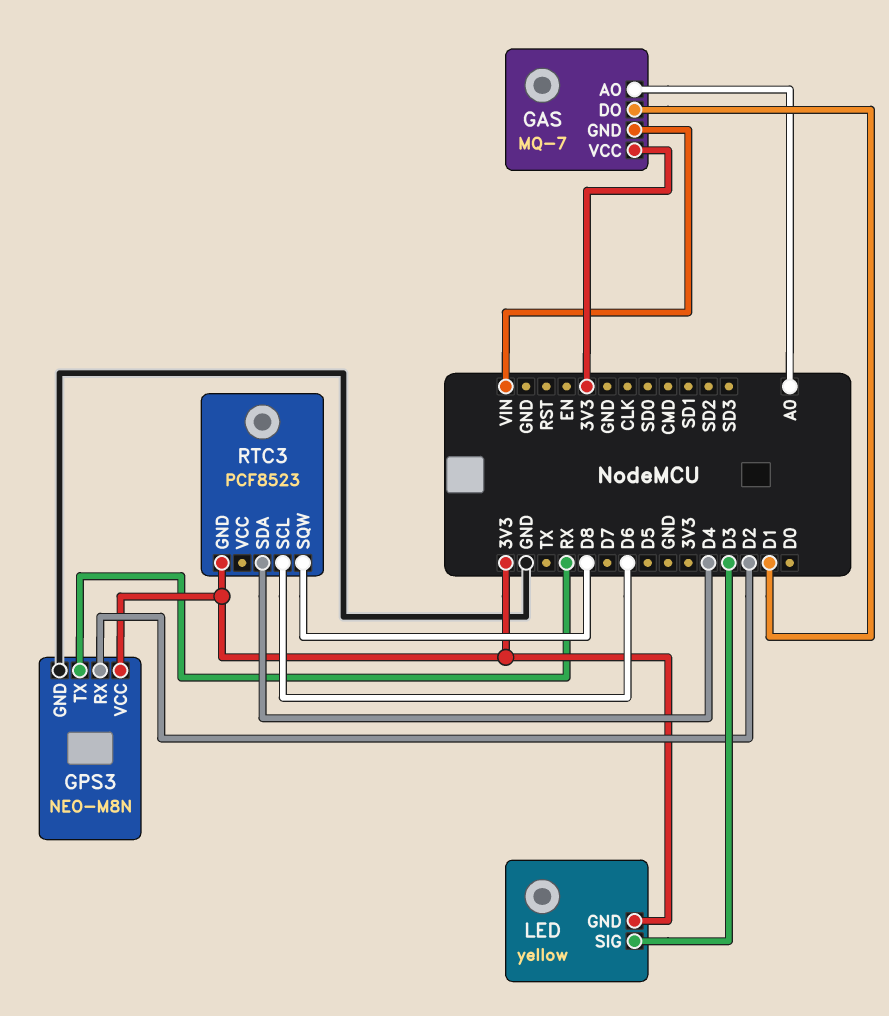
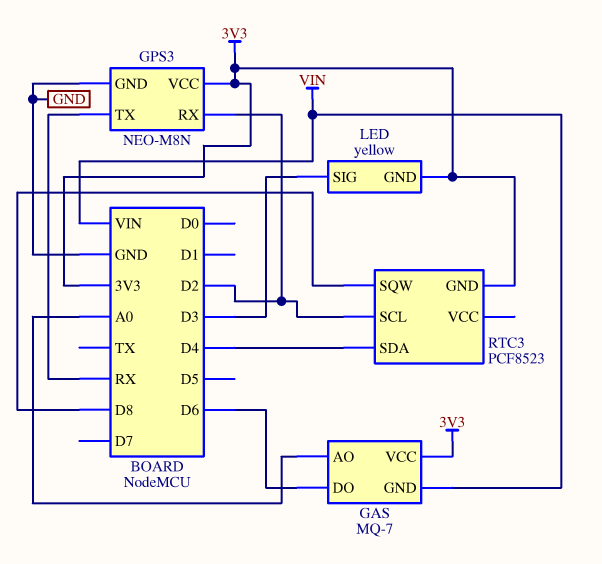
GAS pin DO: D1 -> D6
RTC3 pin SCL: D6 -> D2

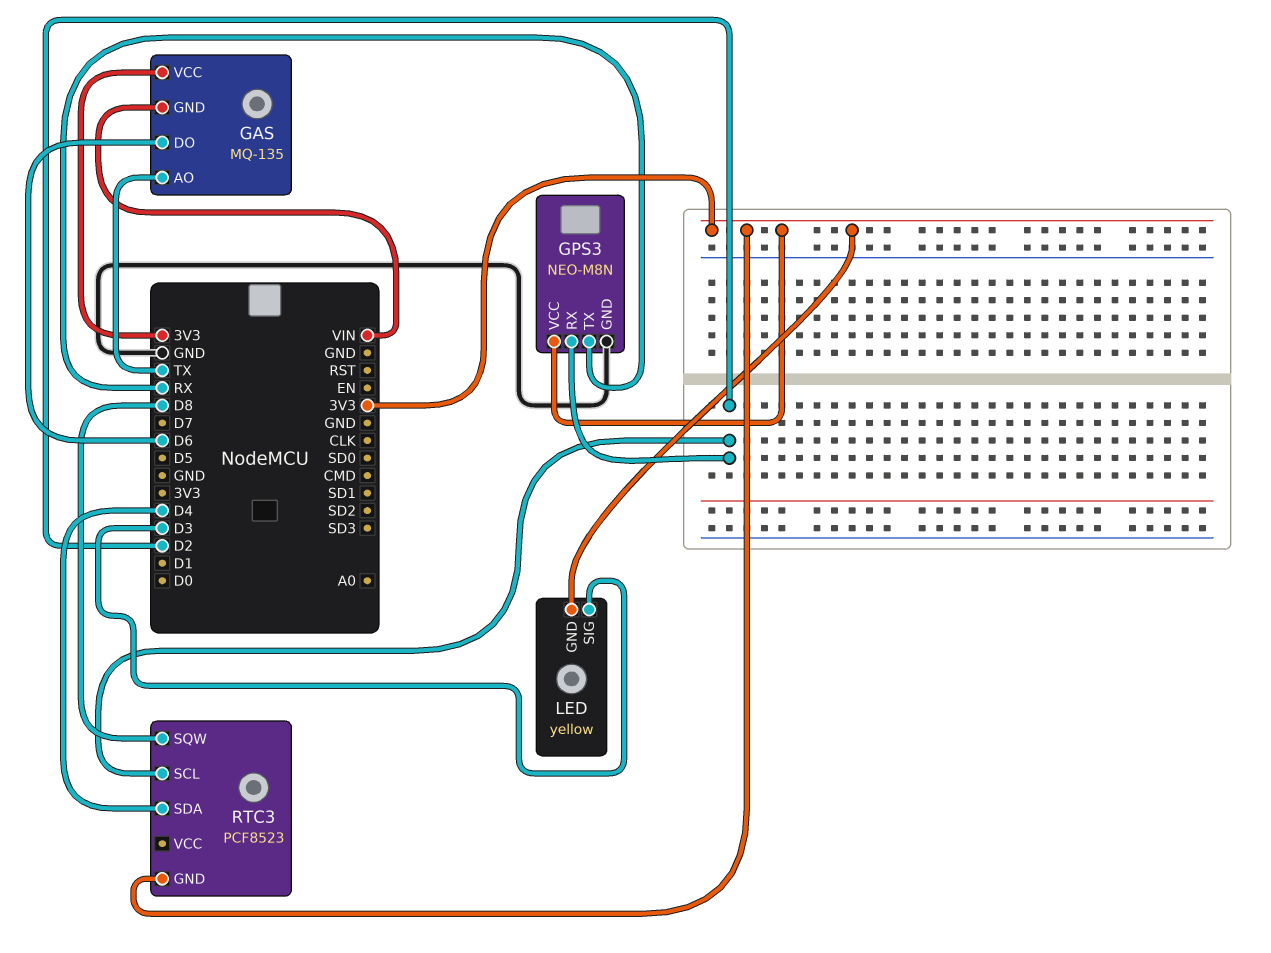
GAS: MQ-7 -> MQ-135
GAS pin AO: A0 -> TX

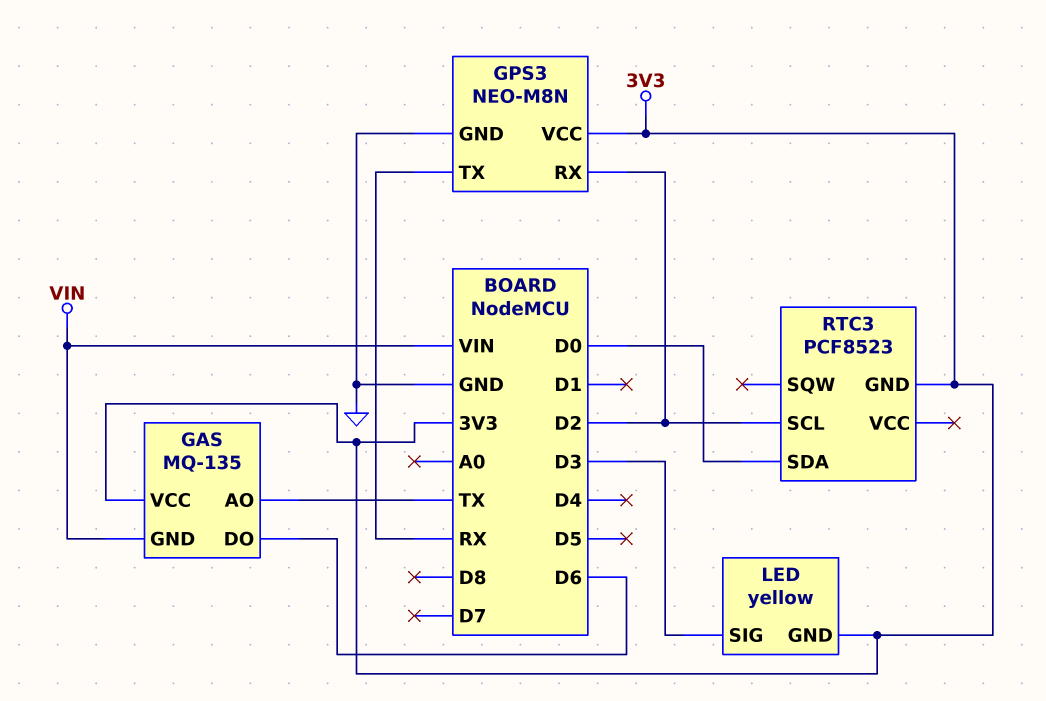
RTC3 pin SDA: D4 -> D0
RTC3 pin SQW: D8 -> none

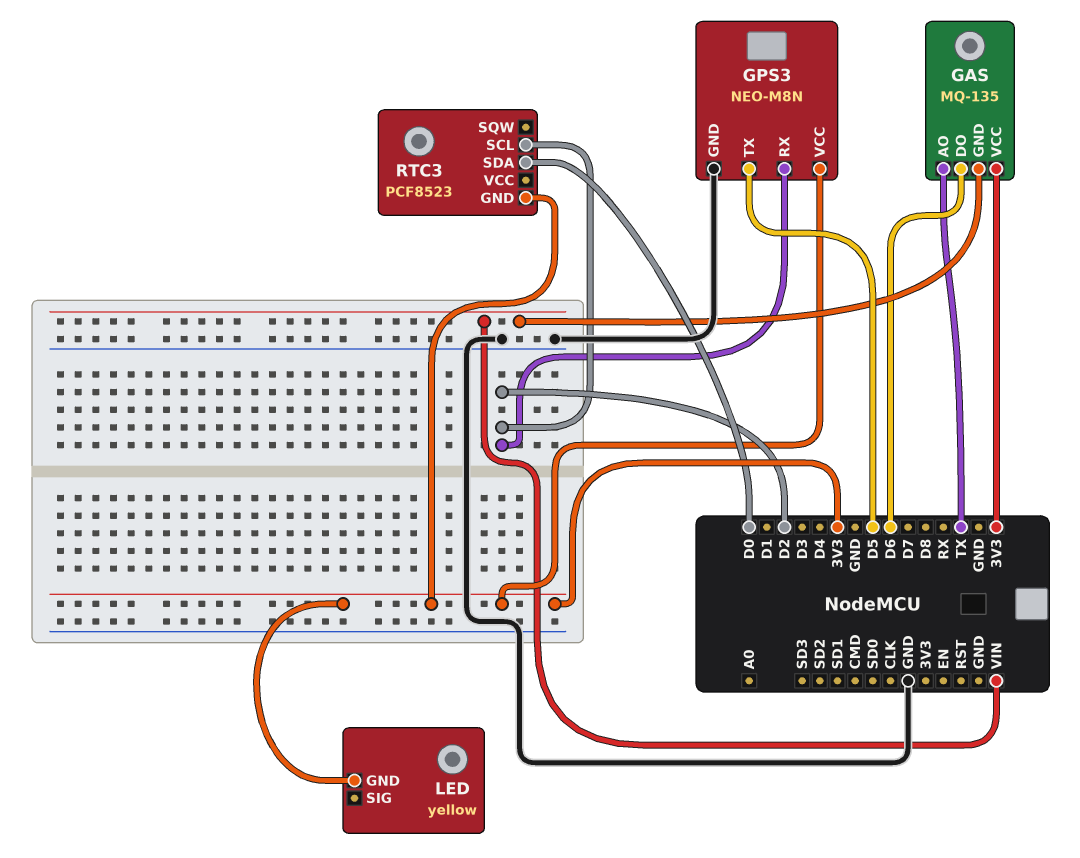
GPS3 pin TX: RX -> D5
LED pin SIG: D3 -> none

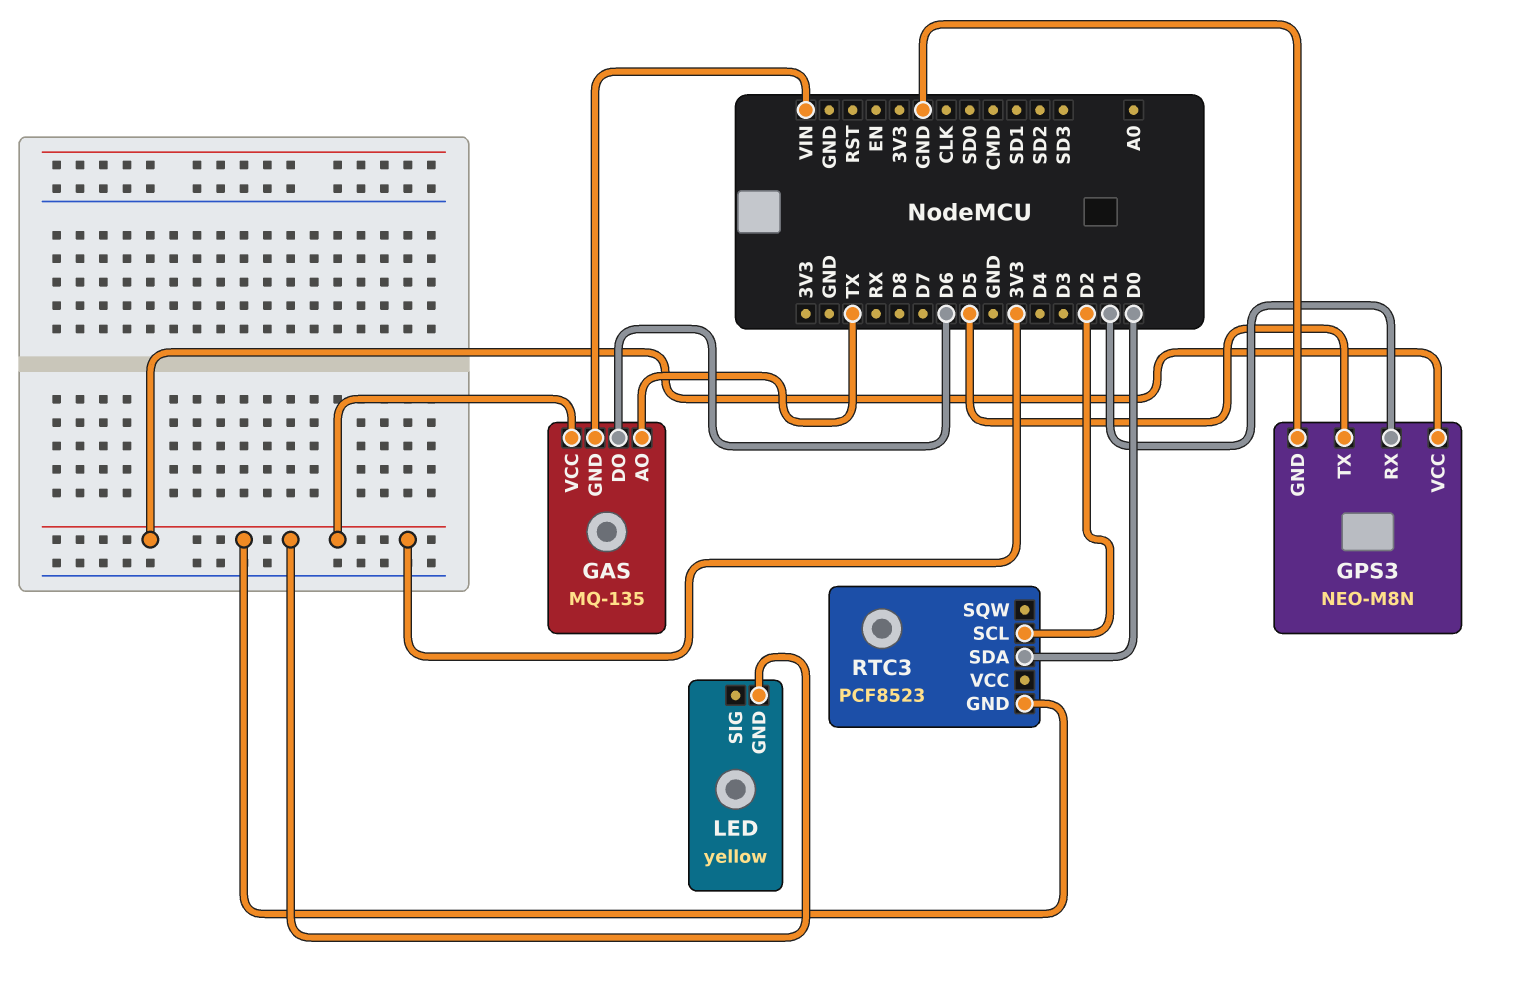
GPS3 pin RX: D2 -> D1

